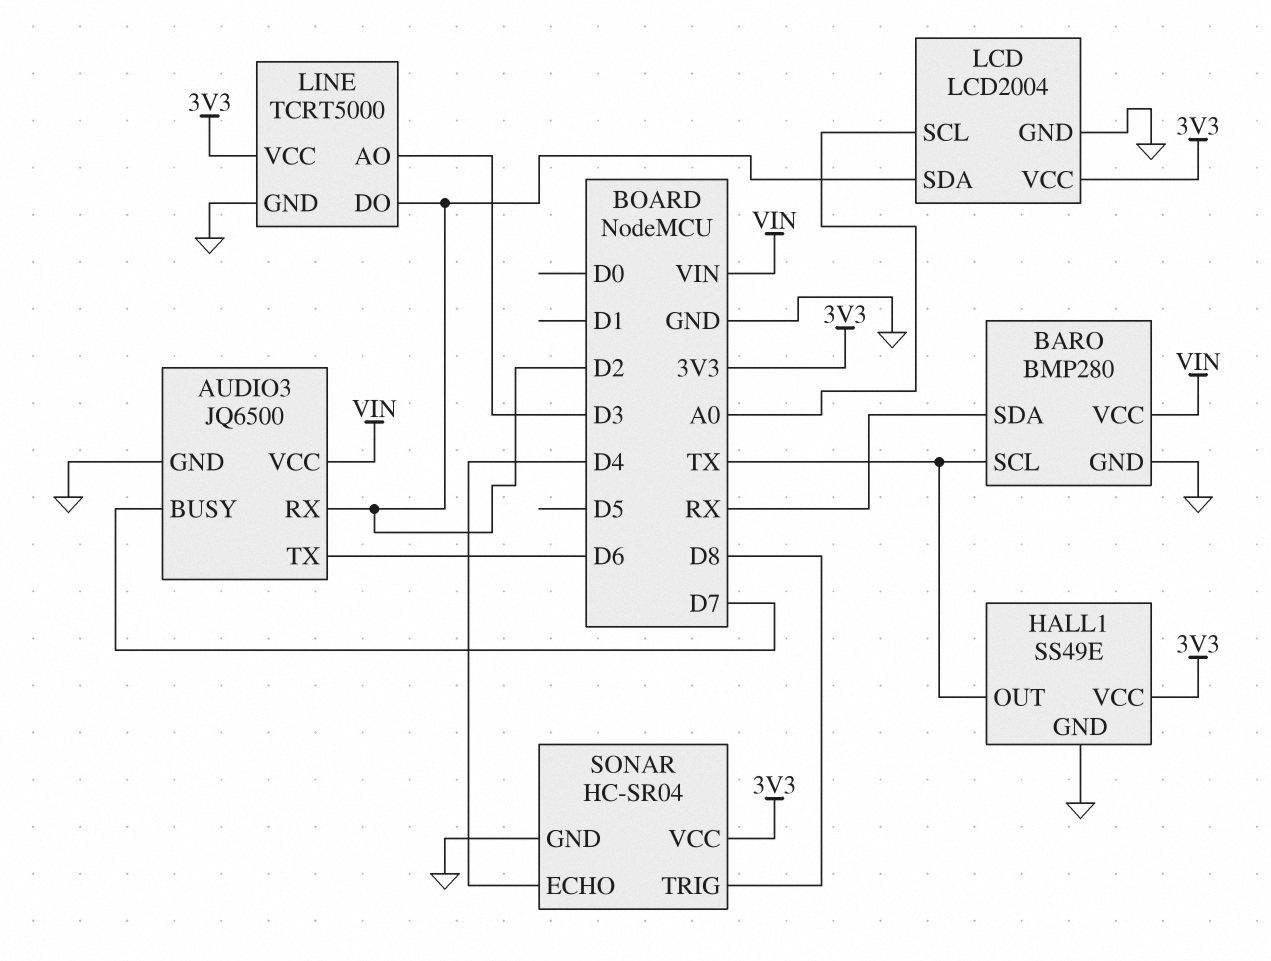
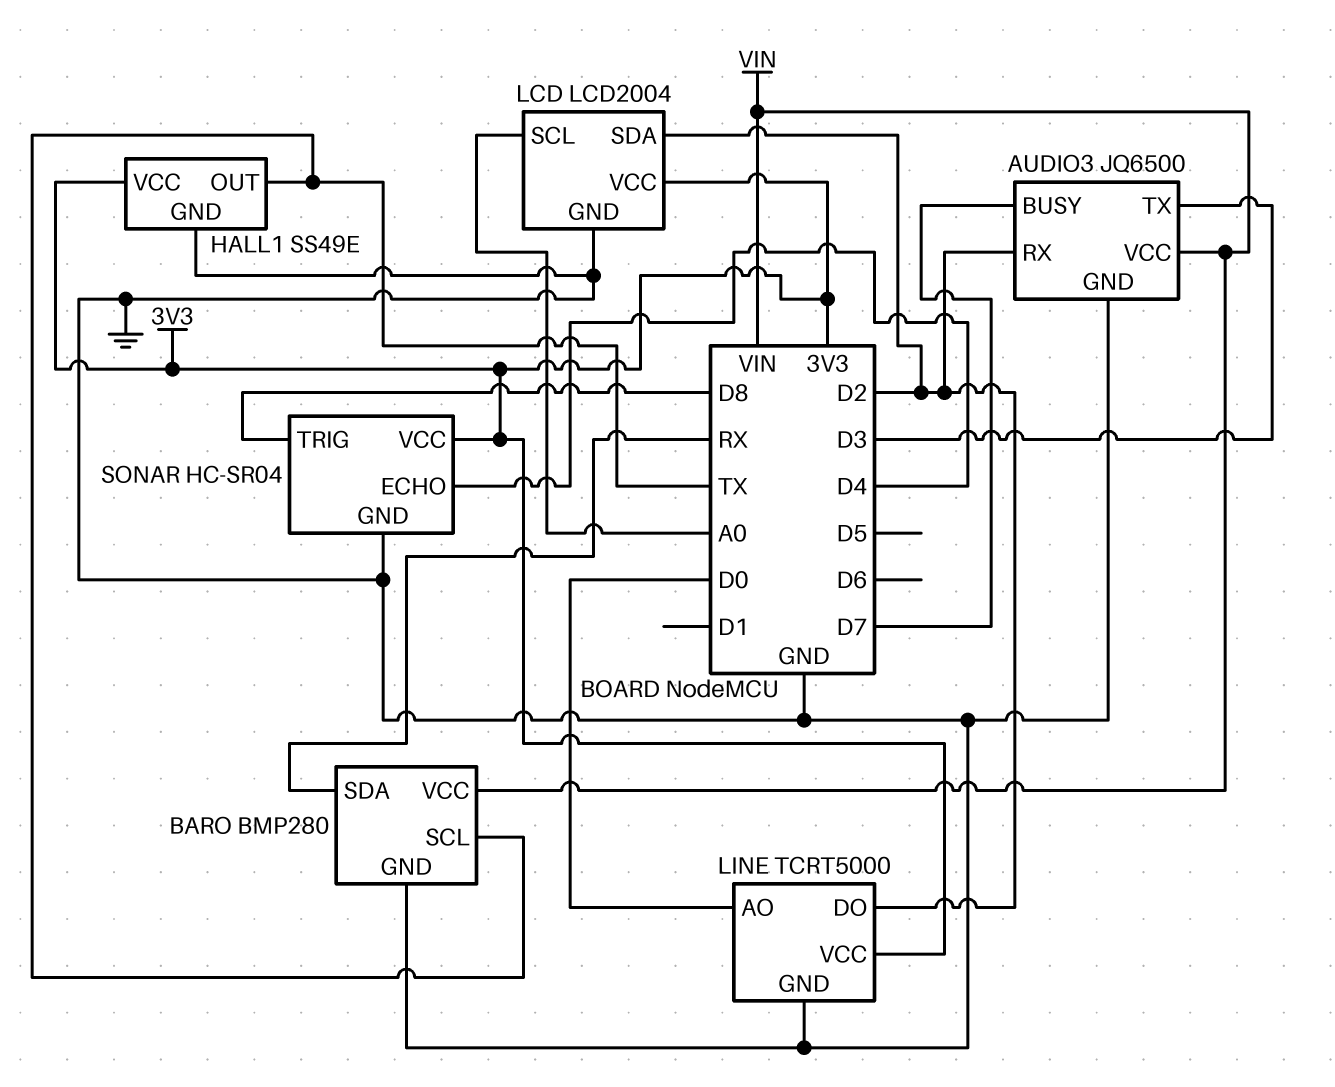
AUDIO3 pin TX: D6 -> D3
LINE pin AO: D3 -> D0

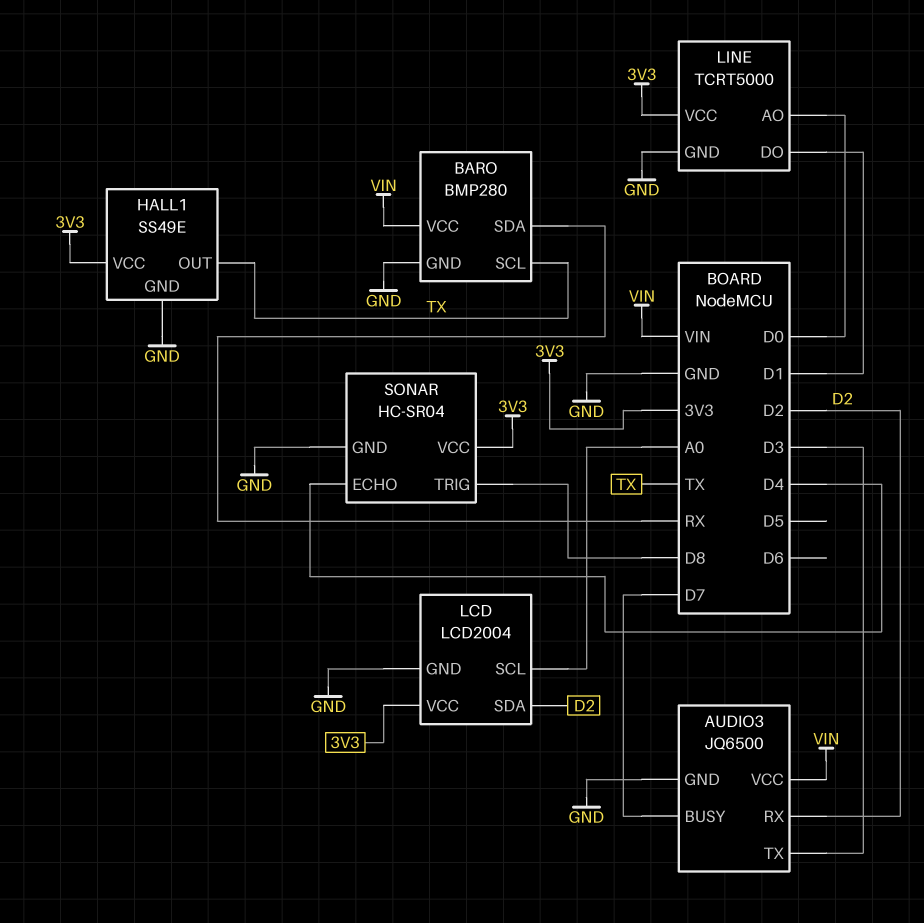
LINE pin DO: D2 -> D1

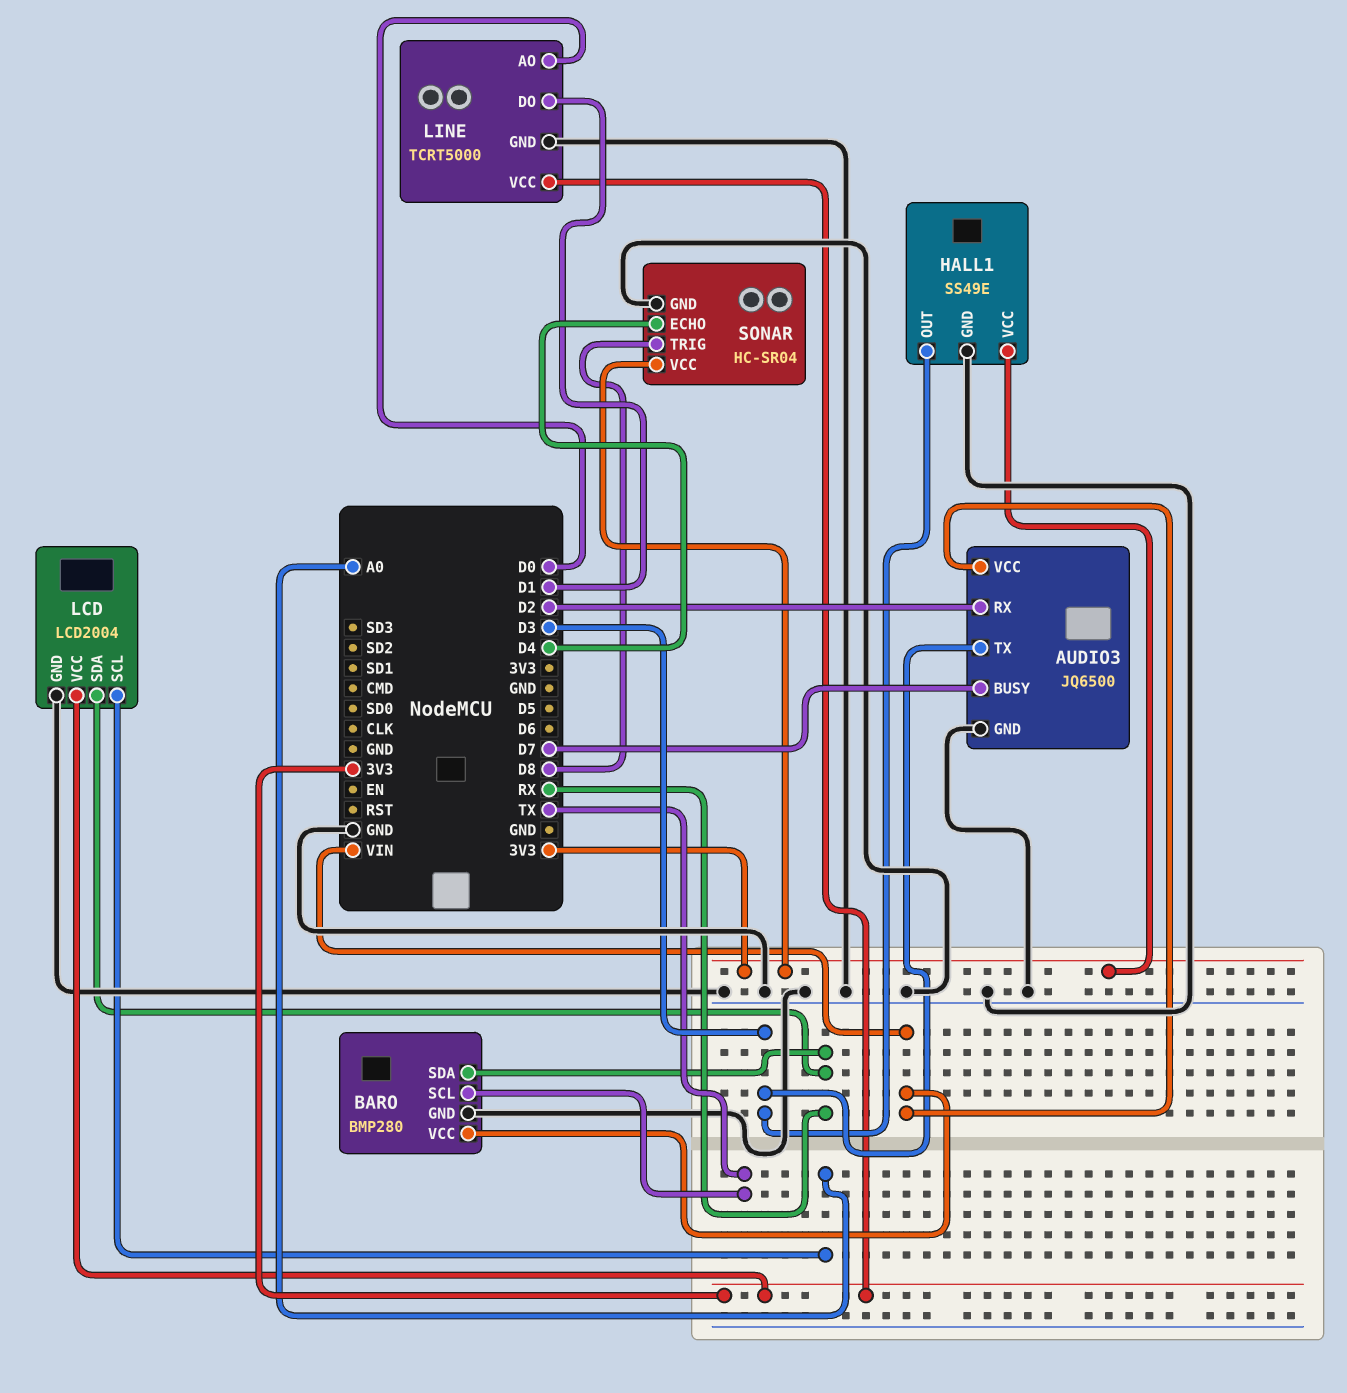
HALL1 pin OUT: TX -> D3
LCD pin SDA: D2 -> RX

